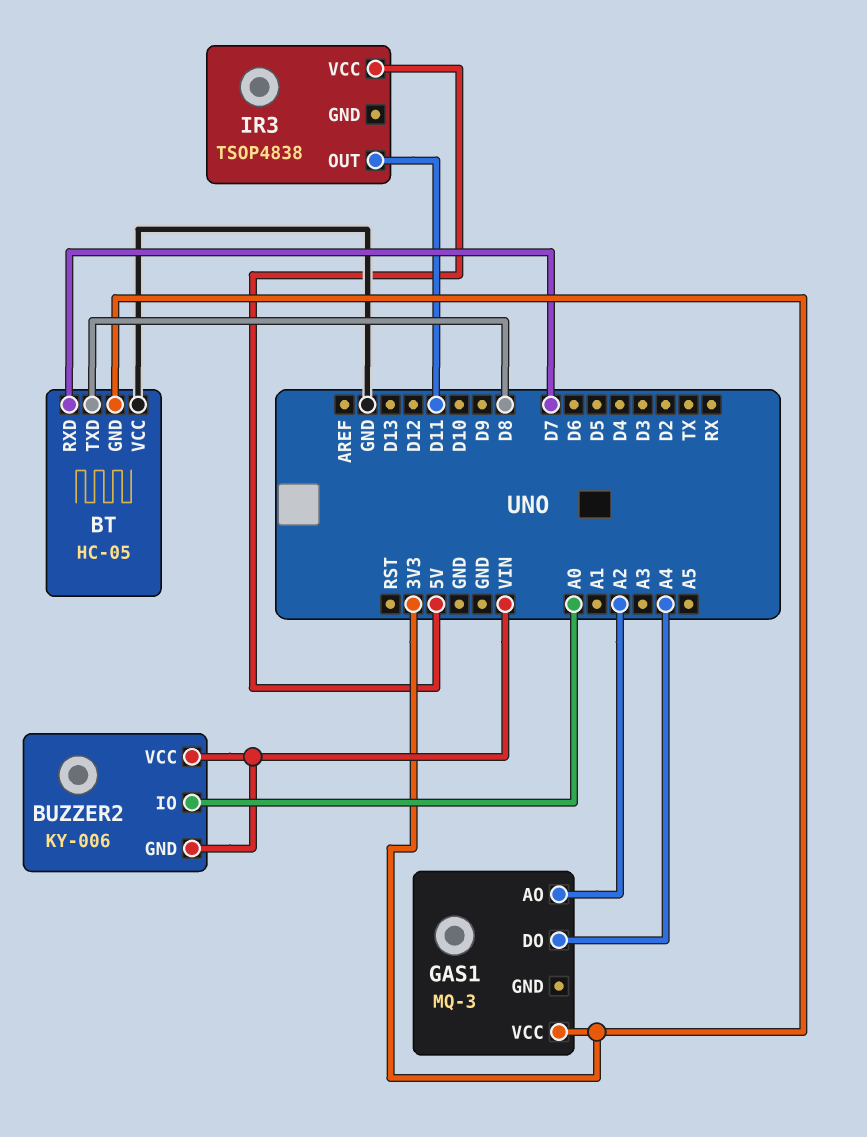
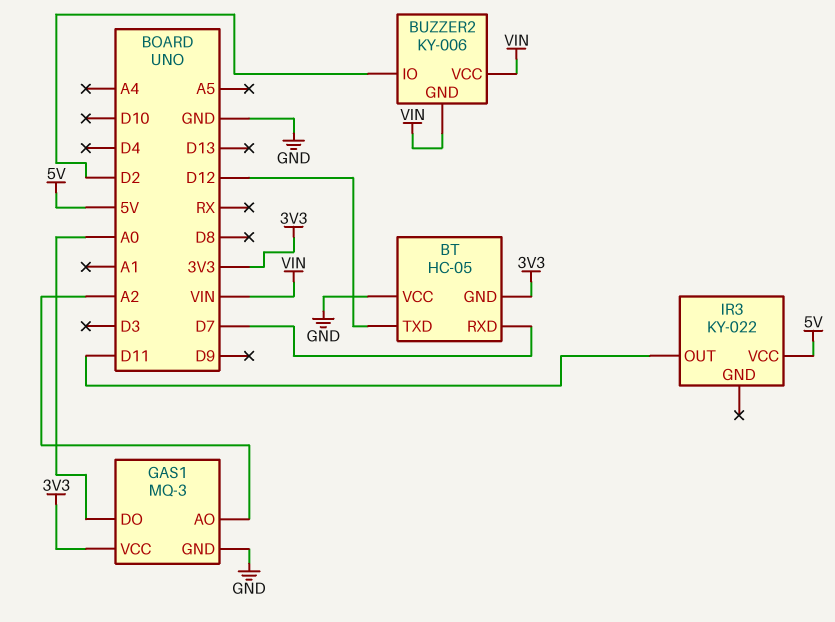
BT pin TXD: D8 -> D12
BUZZER2 pin IO: A0 -> D2
GAS1 pin DO: A4 -> A0
GAS1 pin GND: none -> GND
IR3: TSOP4838 -> KY-022

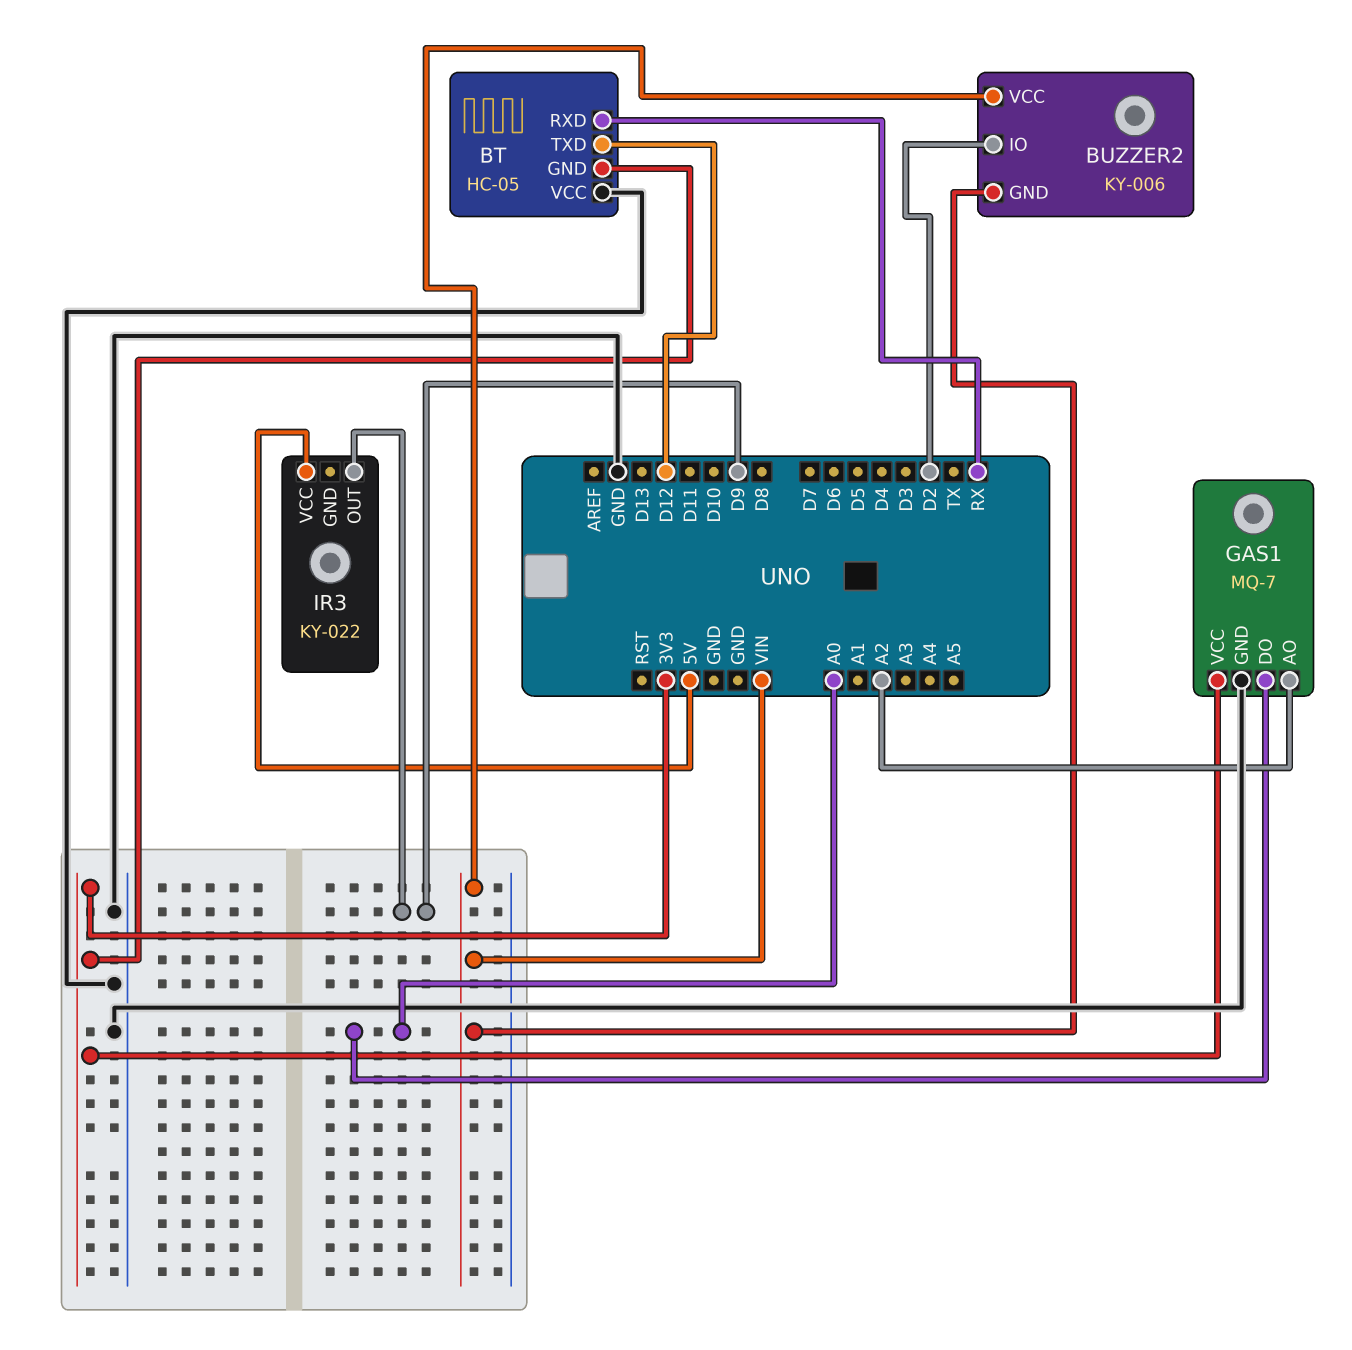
BT pin RXD: D7 -> RX
GAS1: MQ-3 -> MQ-7
IR3 pin OUT: D11 -> D9

